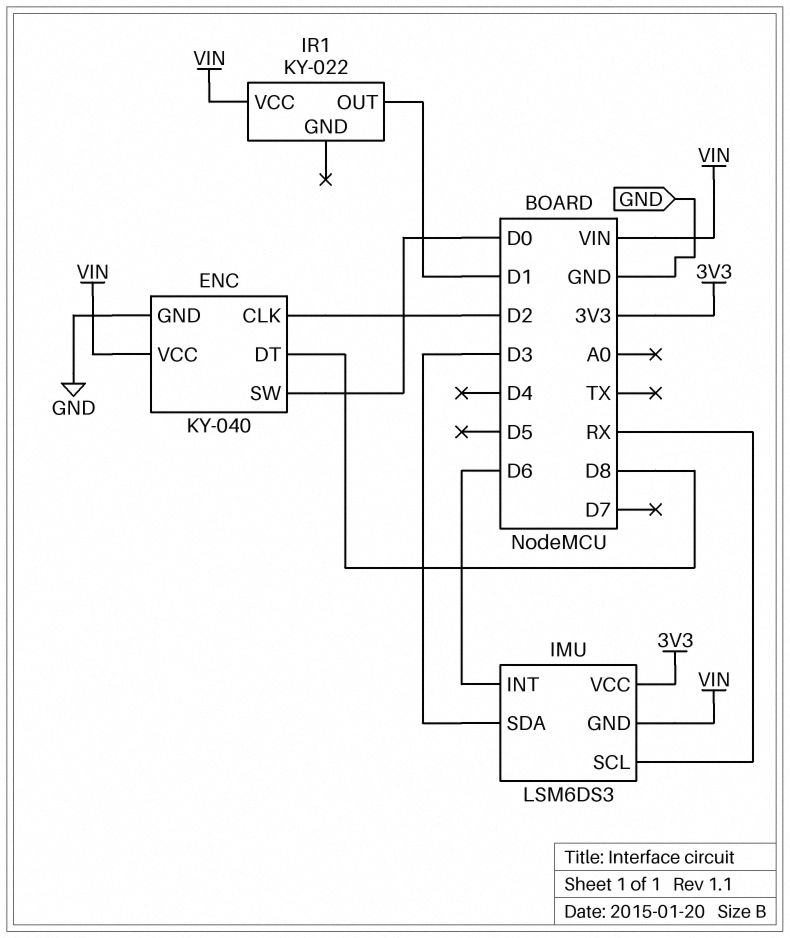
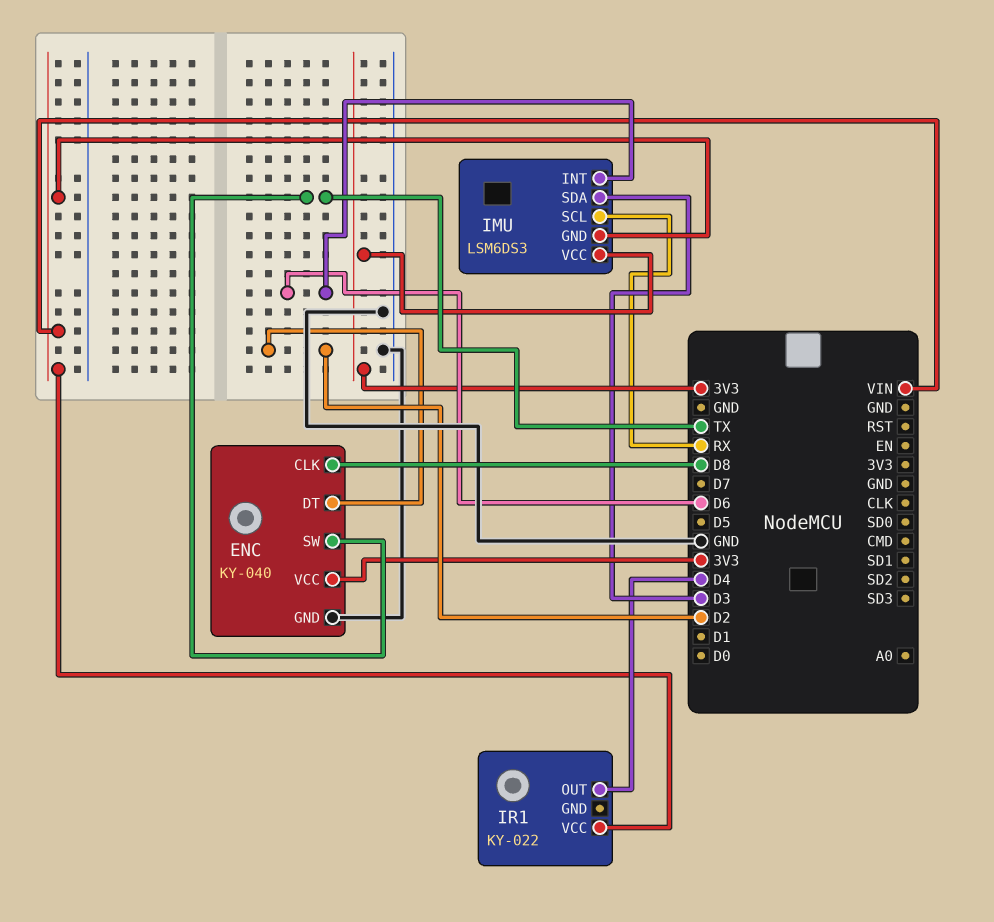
ENC pin CLK: D2 -> D8
ENC pin DT: D8 -> D2
ENC pin SW: D0 -> TX
ENC pin VCC: VIN -> 3V3
IR1 pin OUT: D1 -> D4

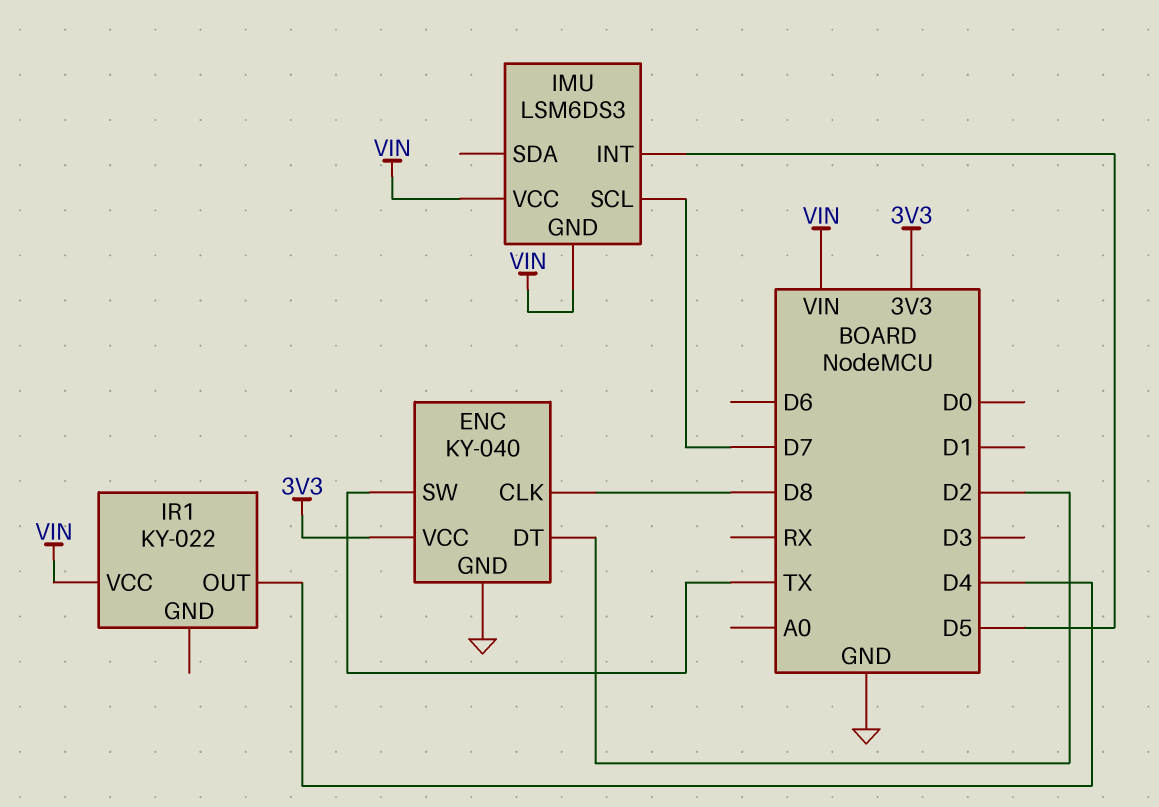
IMU pin INT: D6 -> D5
IMU pin SCL: RX -> D7
IMU pin SDA: D3 -> none
IMU pin VCC: 3V3 -> VIN

